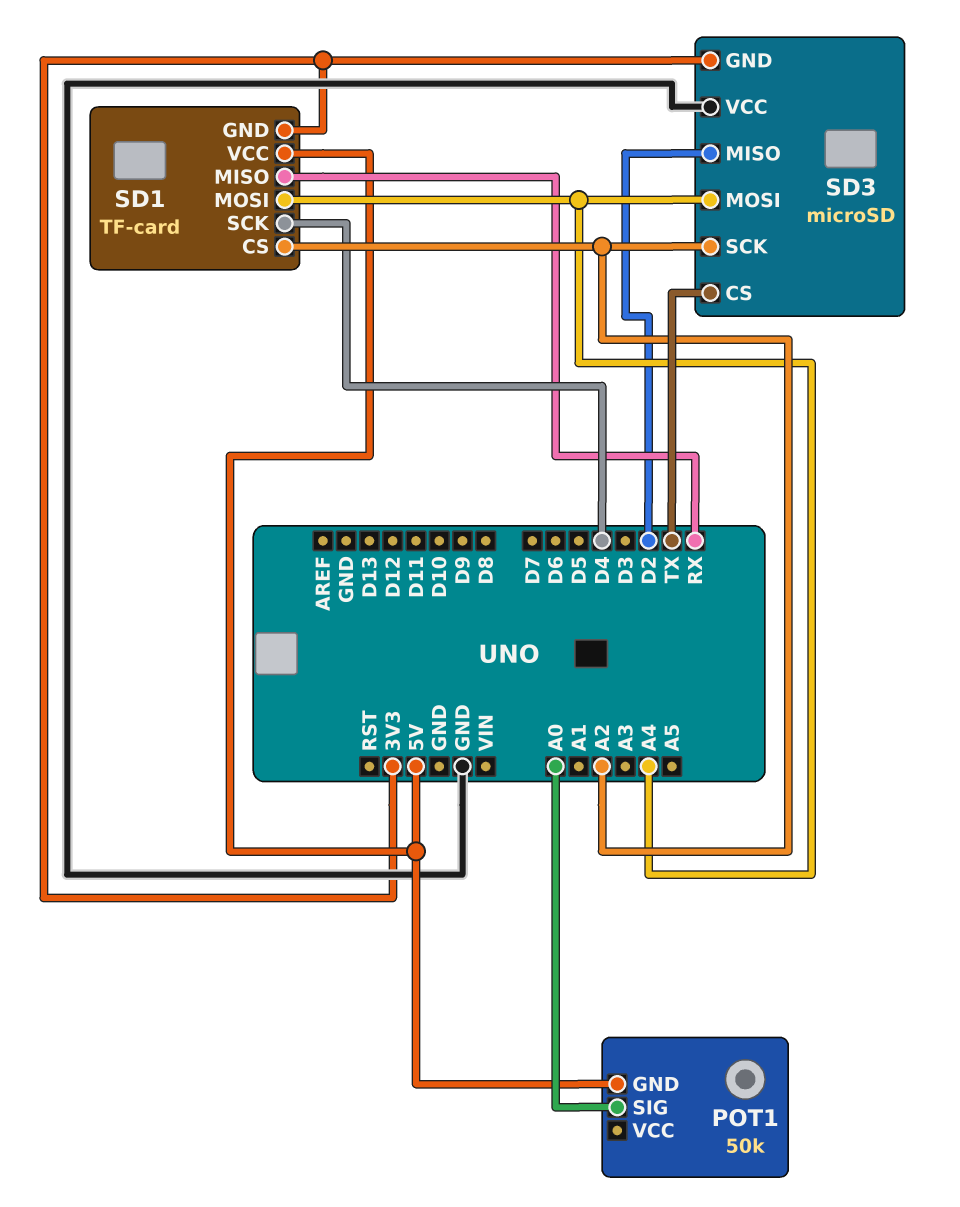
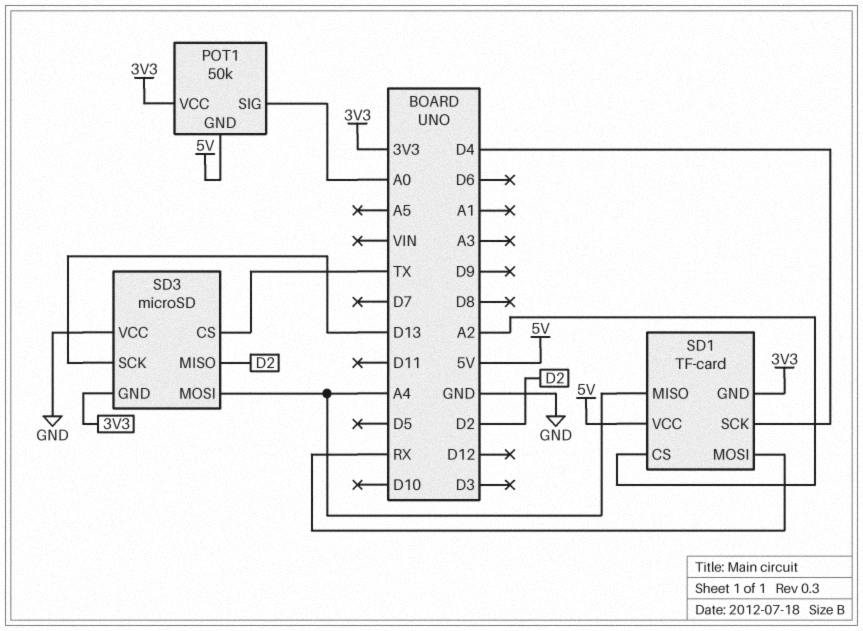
POT1 pin VCC: none -> 3V3
SD1 pin MISO: RX -> A4
SD1 pin MOSI: A4 -> RX
SD3 pin SCK: A2 -> D13

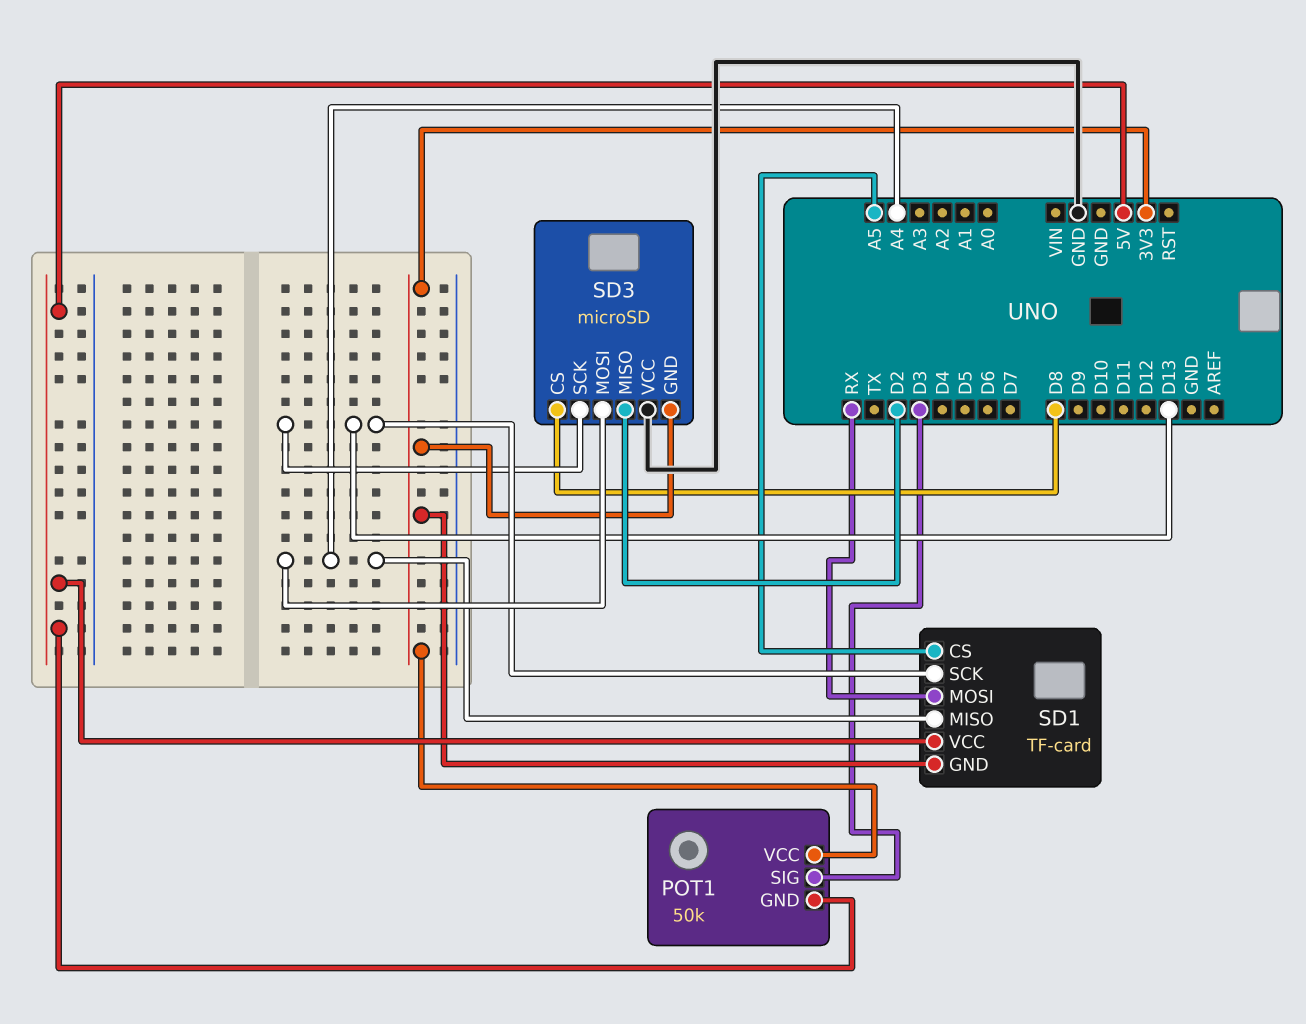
POT1 pin SIG: A0 -> D3
SD1 pin CS: A2 -> A5
SD1 pin SCK: D4 -> D13
SD3 pin CS: TX -> D8

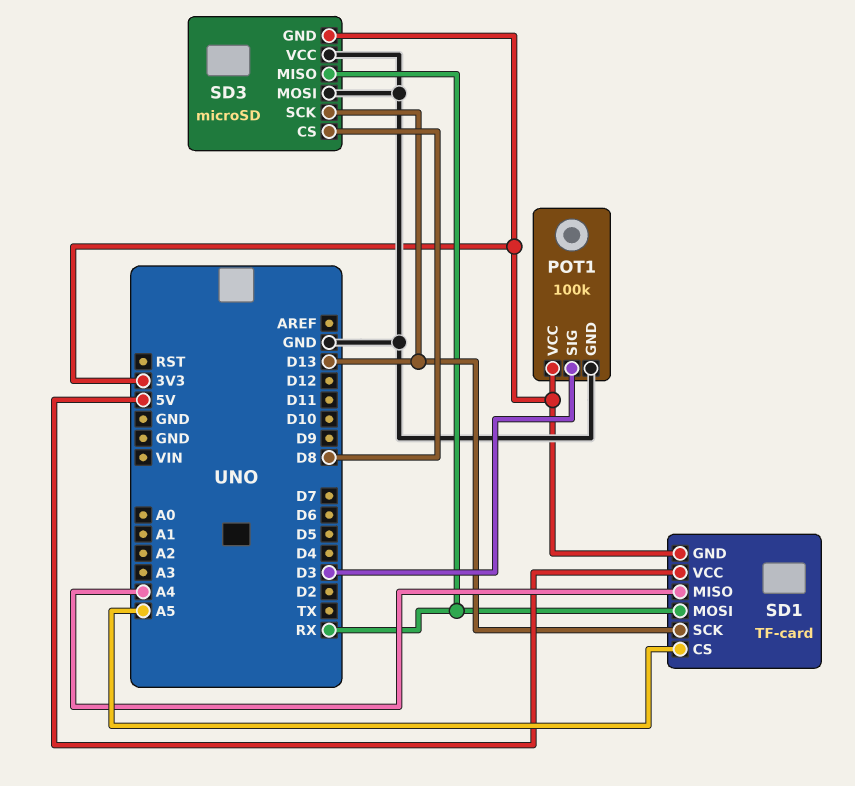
POT1: 50k -> 100k
POT1 pin GND: 5V -> GND
SD3 pin MISO: D2 -> RX
SD3 pin MOSI: A4 -> GND

